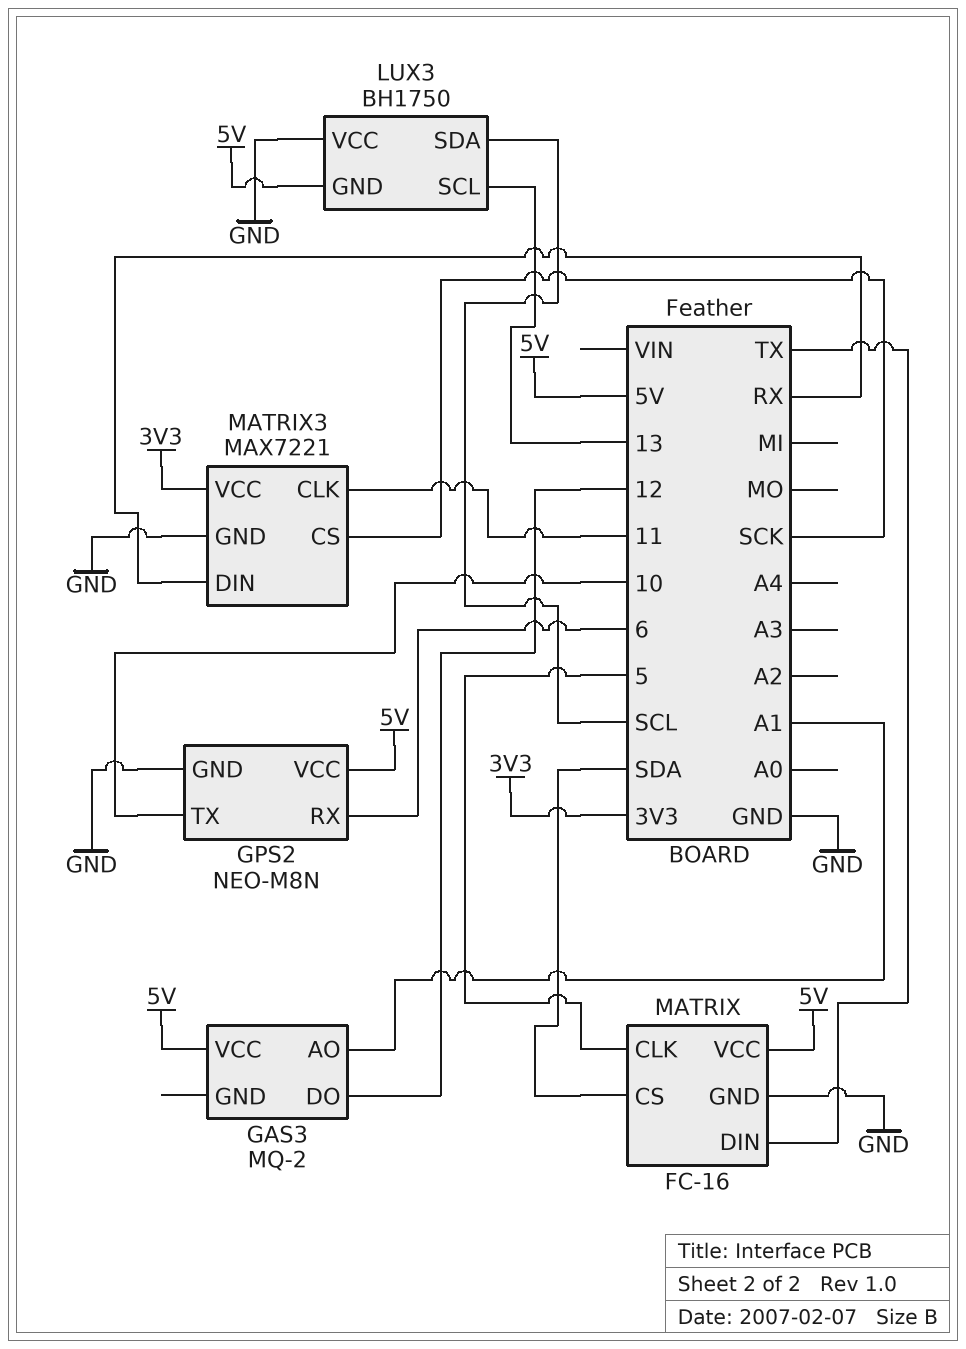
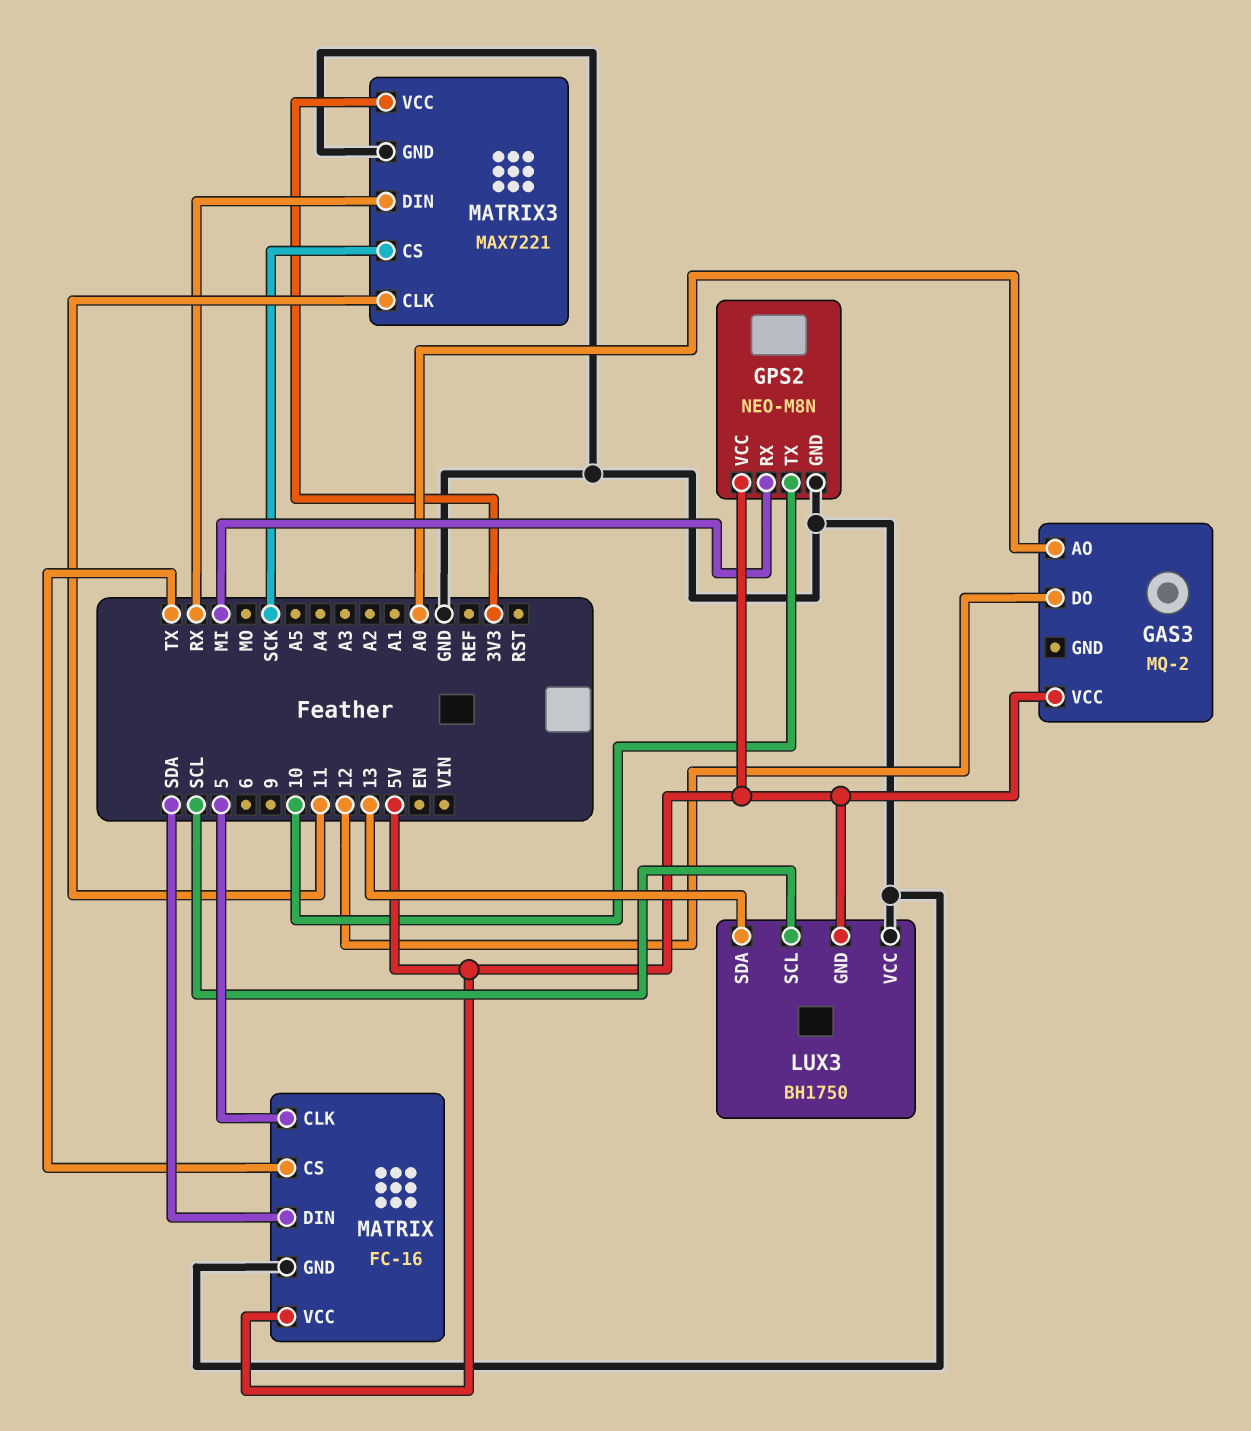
GAS3 pin AO: A1 -> A0
GPS2 pin RX: 6 -> MI
LUX3 pin SCL: 13 -> SCL
LUX3 pin SDA: SCL -> 13
MATRIX pin CS: SDA -> TX
MATRIX pin DIN: TX -> SDA

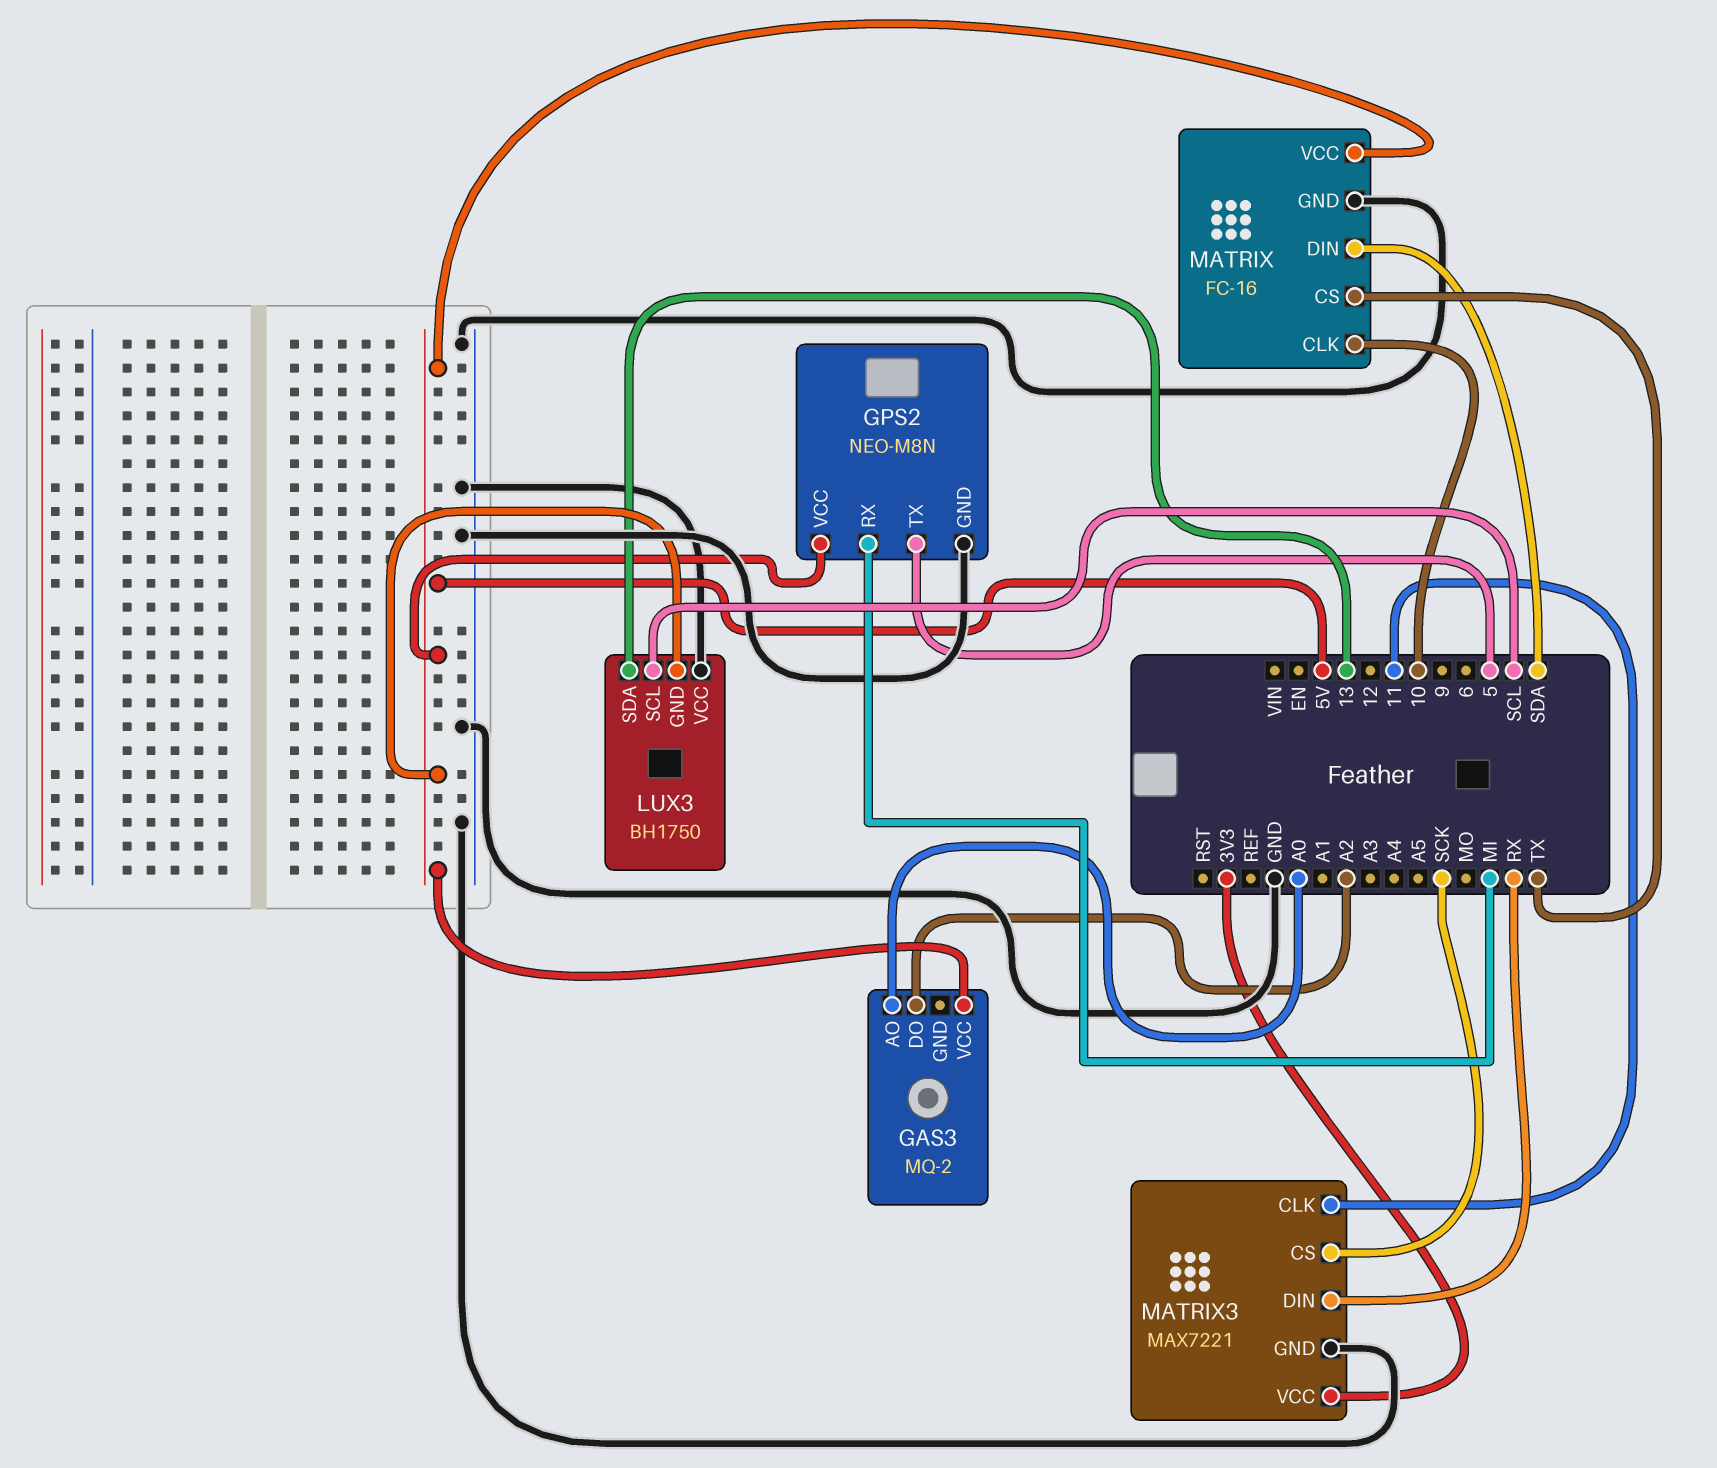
GAS3 pin DO: 12 -> A2
GPS2 pin TX: 10 -> 5
MATRIX pin CLK: 5 -> 10

